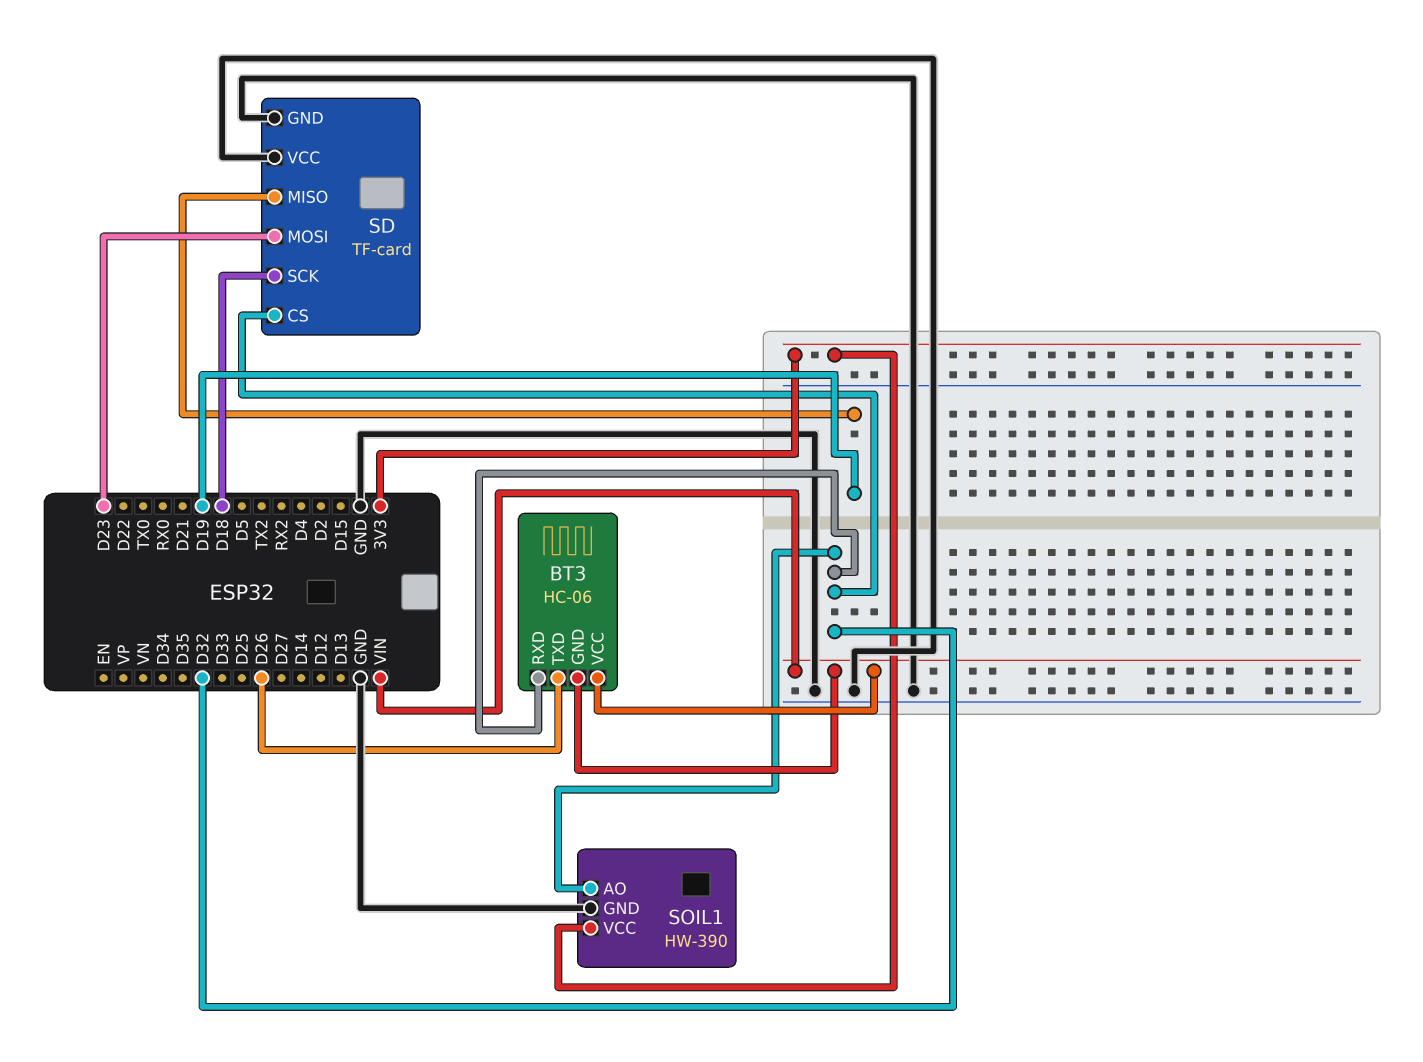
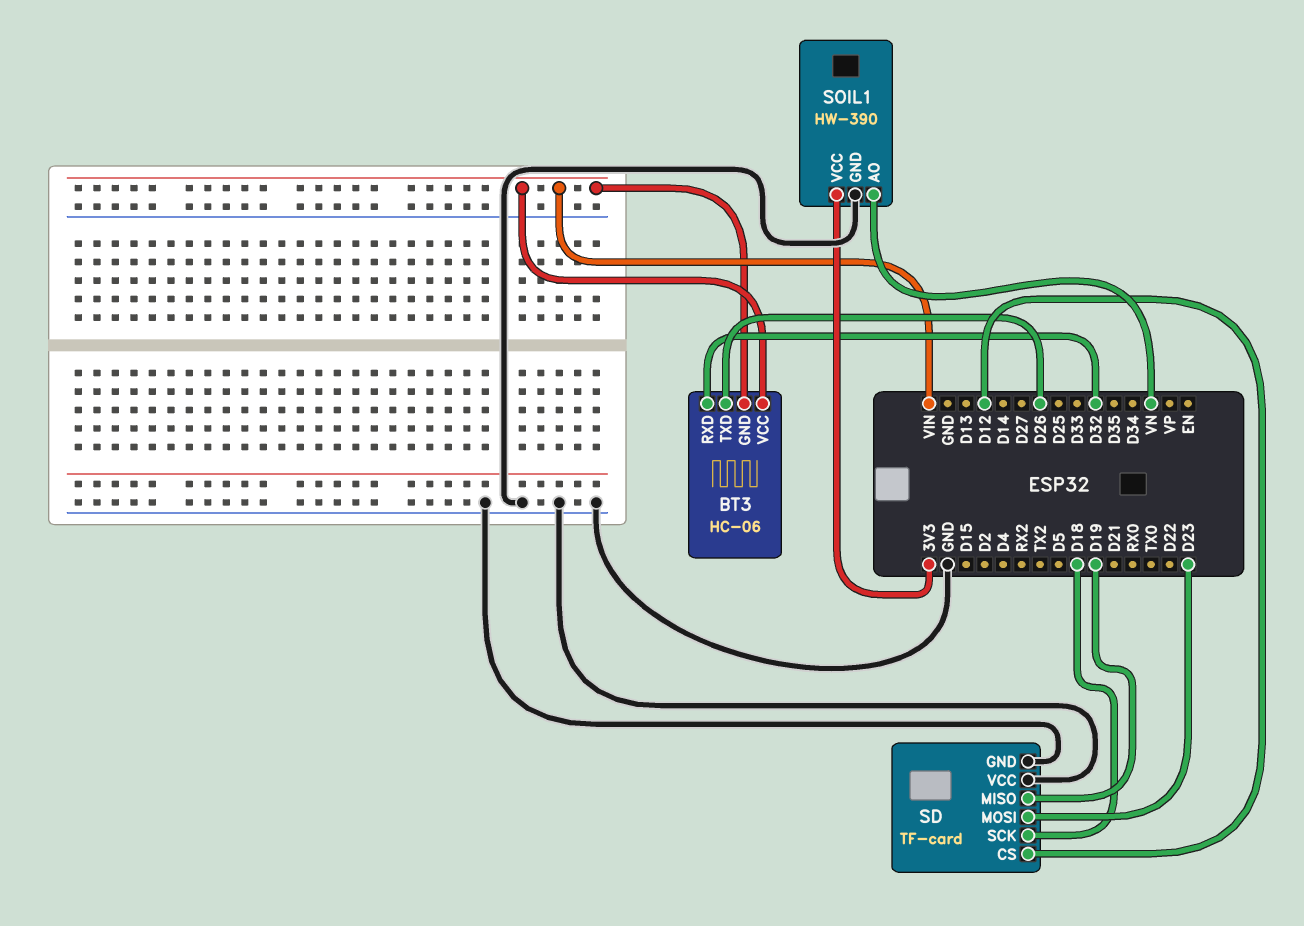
SD pin CS: D32 -> D12
SOIL1 pin AO: D32 -> VN

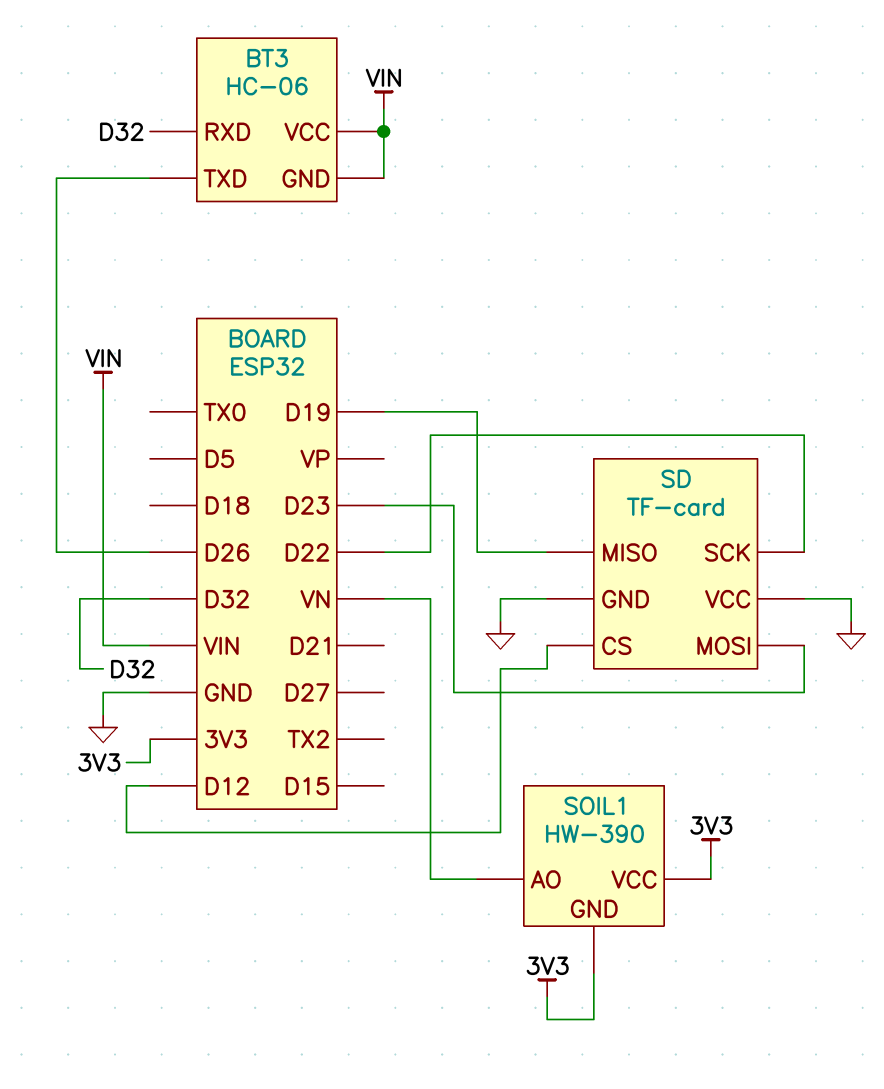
SD pin SCK: D18 -> D22
SOIL1 pin GND: GND -> 3V3

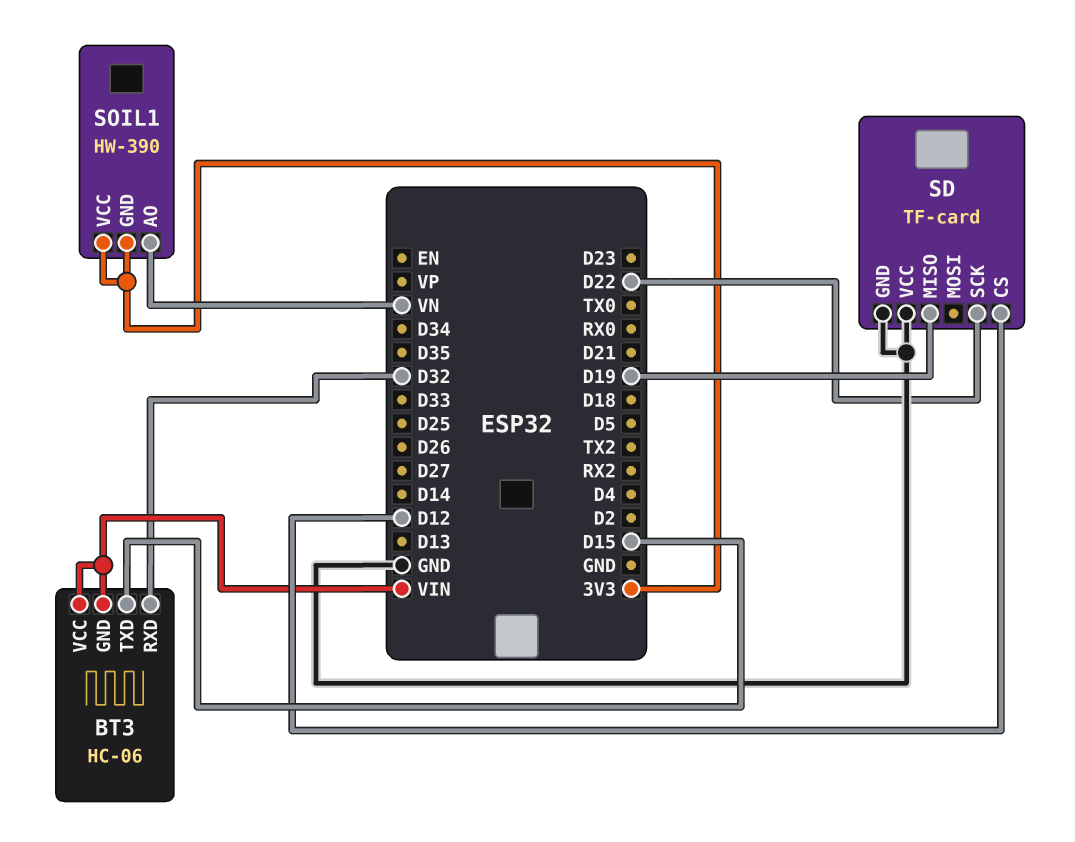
BT3 pin TXD: D26 -> D15
SD pin MOSI: D23 -> none

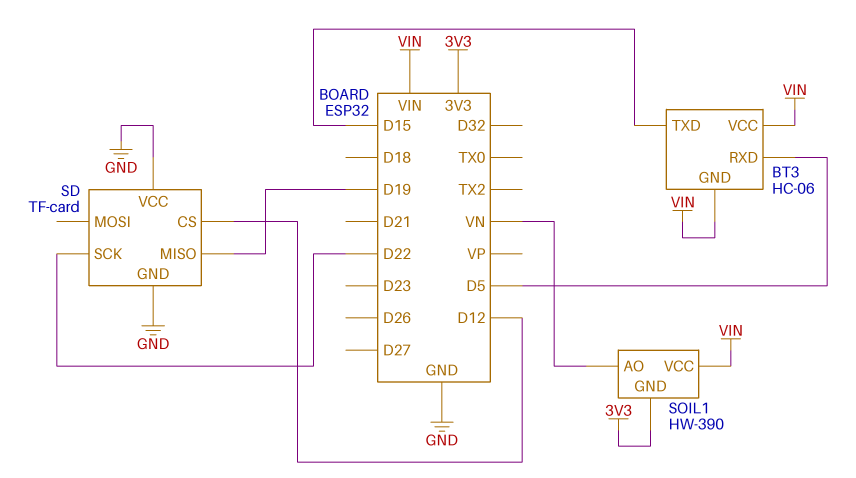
BT3 pin RXD: D32 -> D5
SOIL1 pin VCC: 3V3 -> VIN

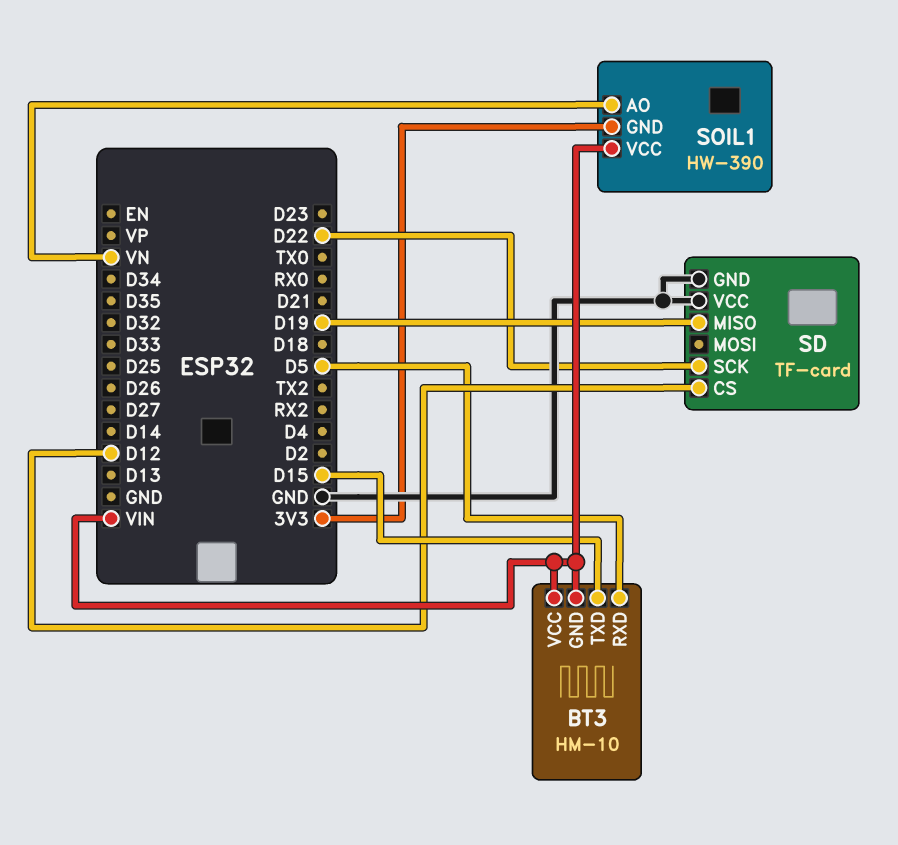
BT3: HC-06 -> HM-10

